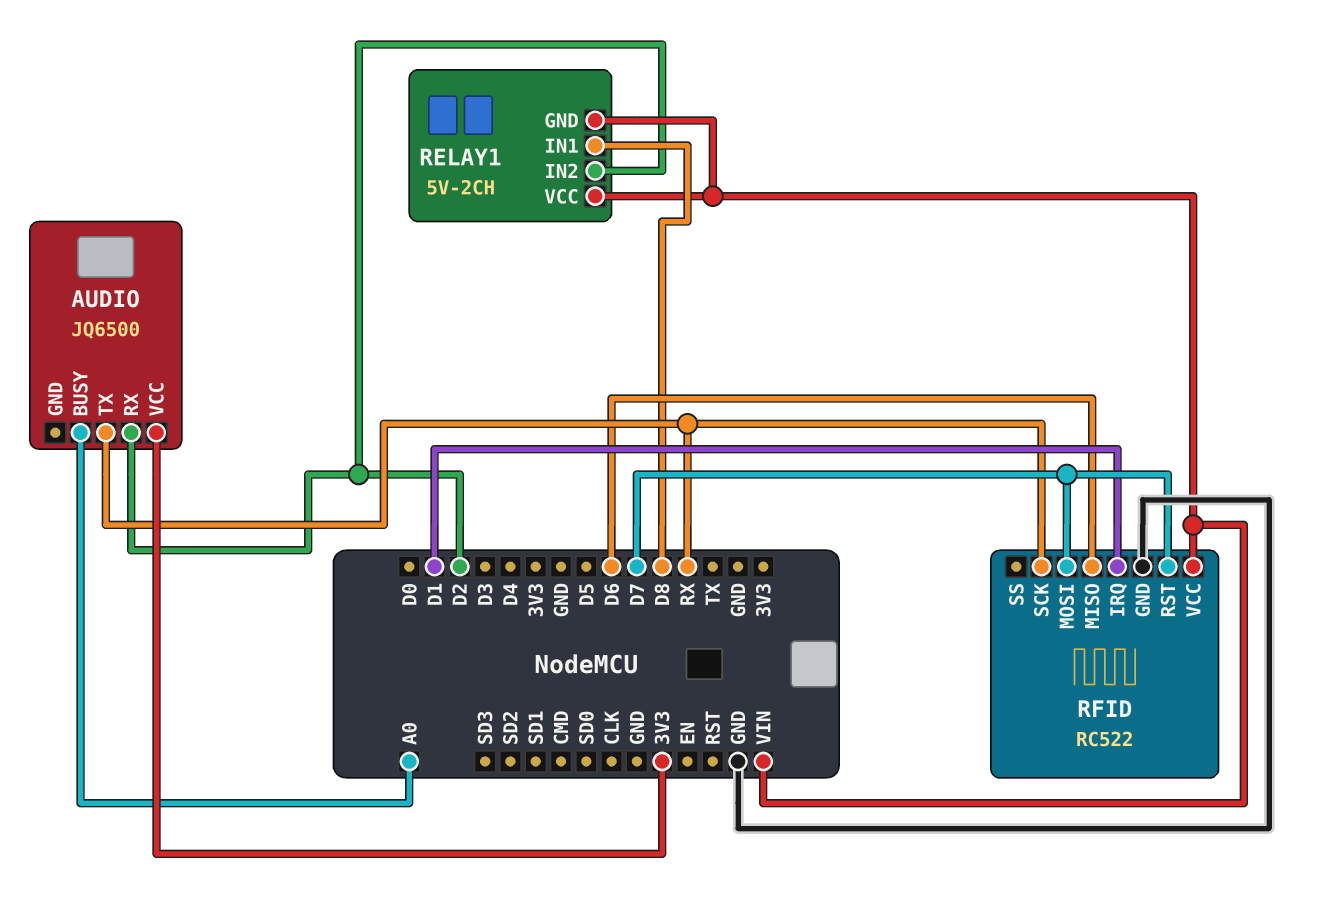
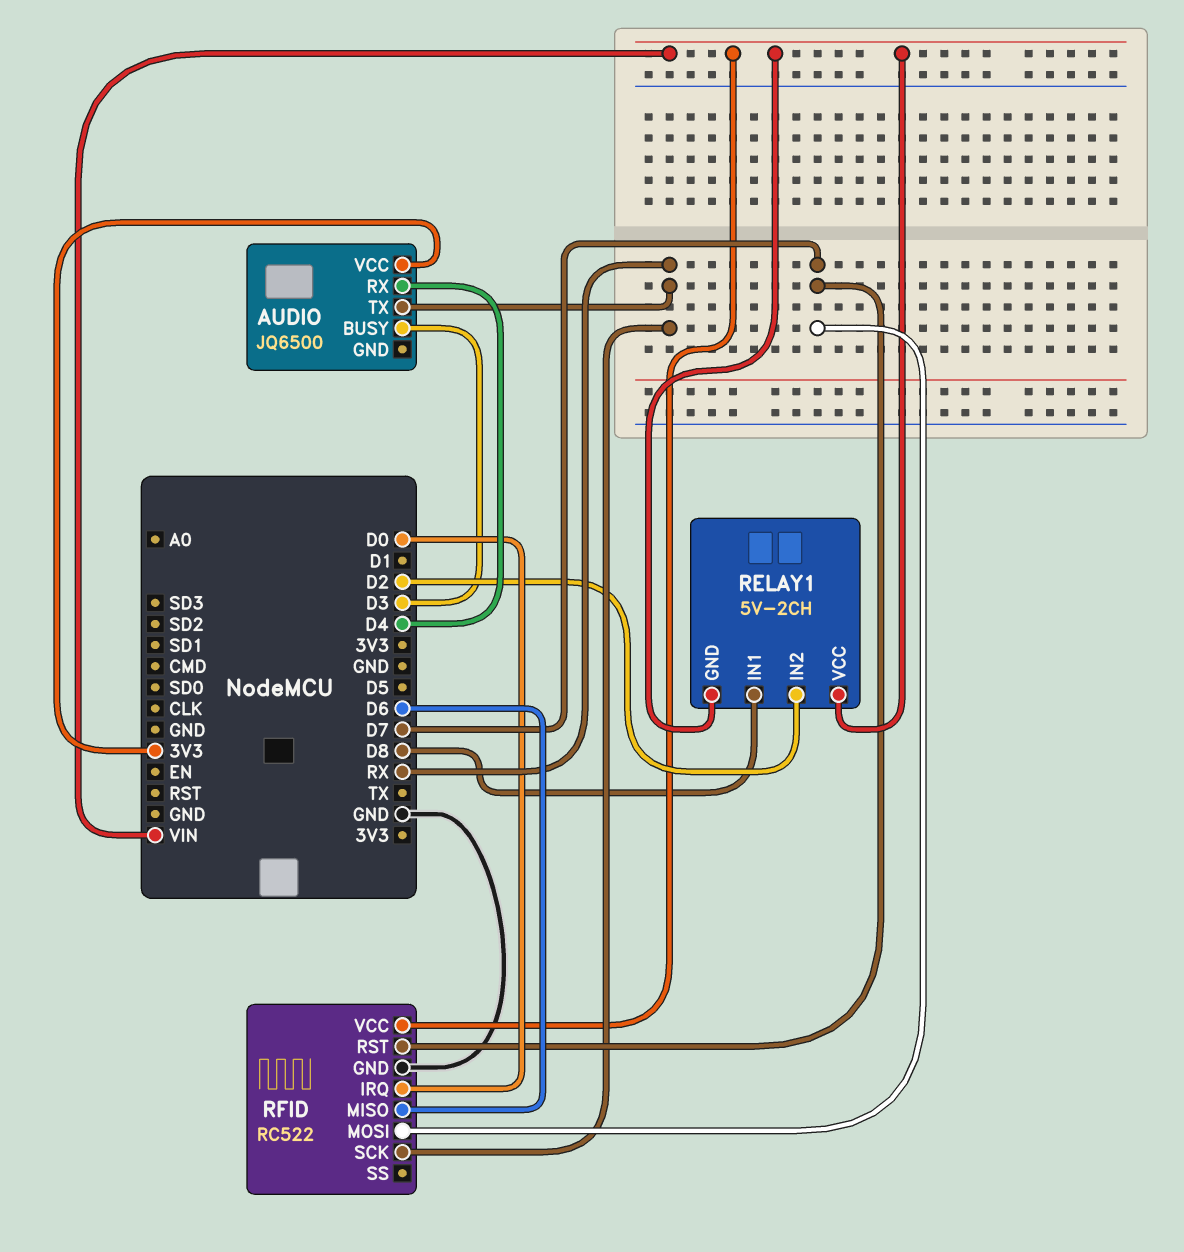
AUDIO pin BUSY: A0 -> D3
AUDIO pin RX: D2 -> D4
RFID pin IRQ: D1 -> D0

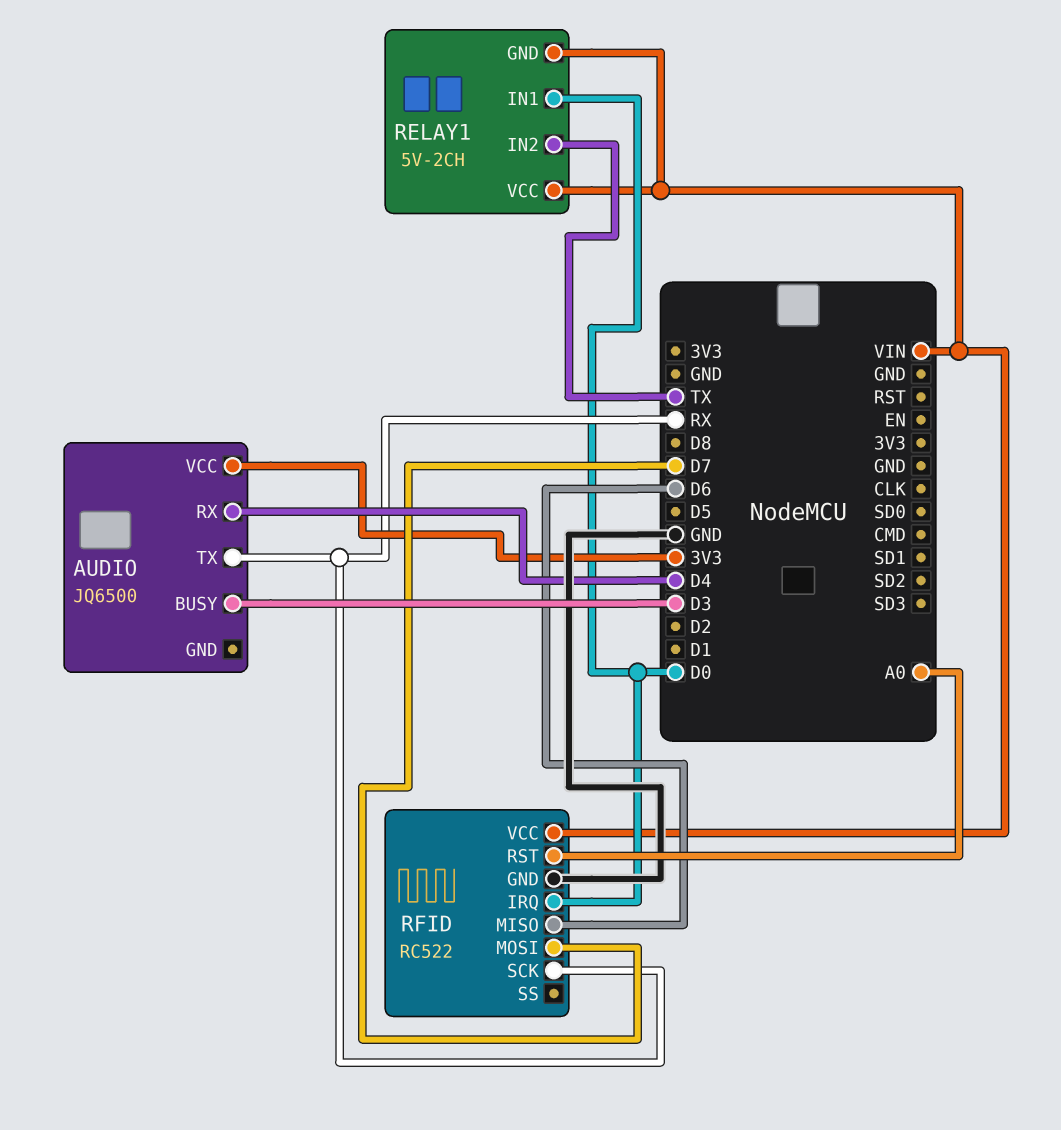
RELAY1 pin IN1: D8 -> D0
RELAY1 pin IN2: D2 -> TX
RFID pin RST: D7 -> A0

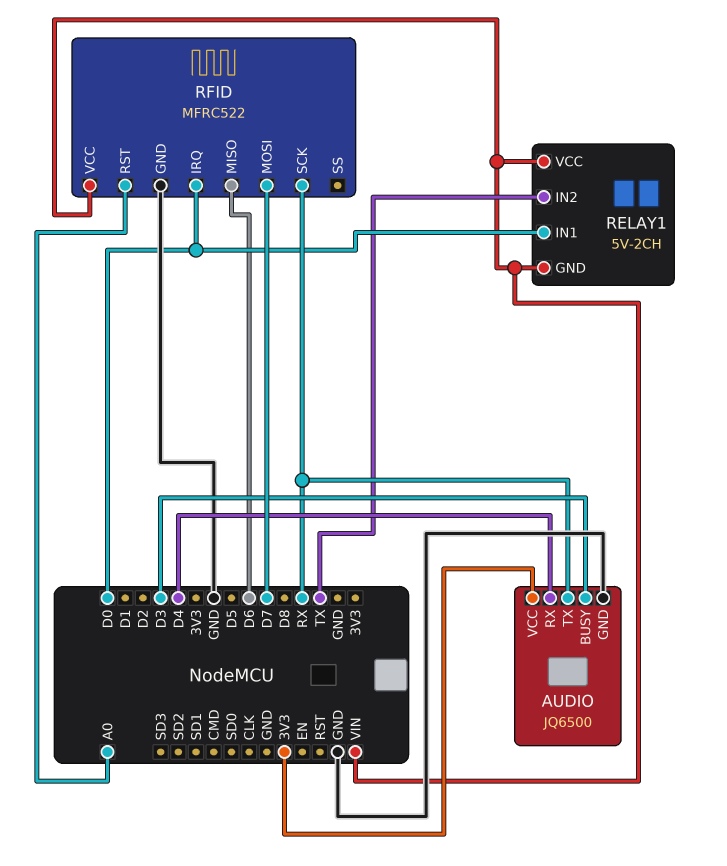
AUDIO pin GND: none -> GND
RFID: RC522 -> MFRC522

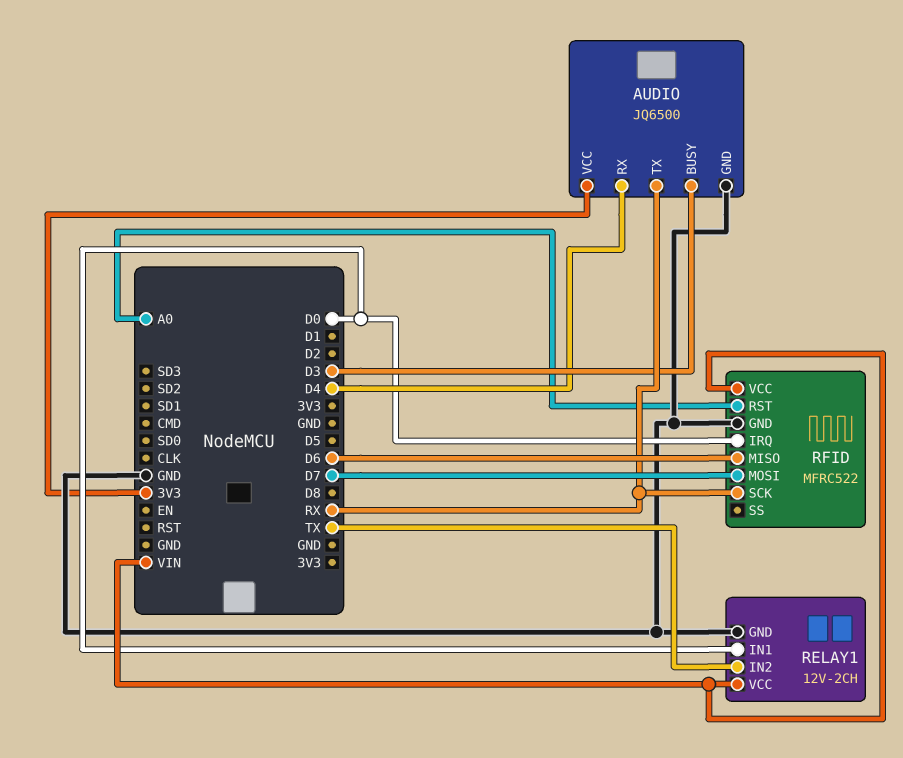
RELAY1: 5V-2CH -> 12V-2CH
RELAY1 pin GND: VIN -> GND

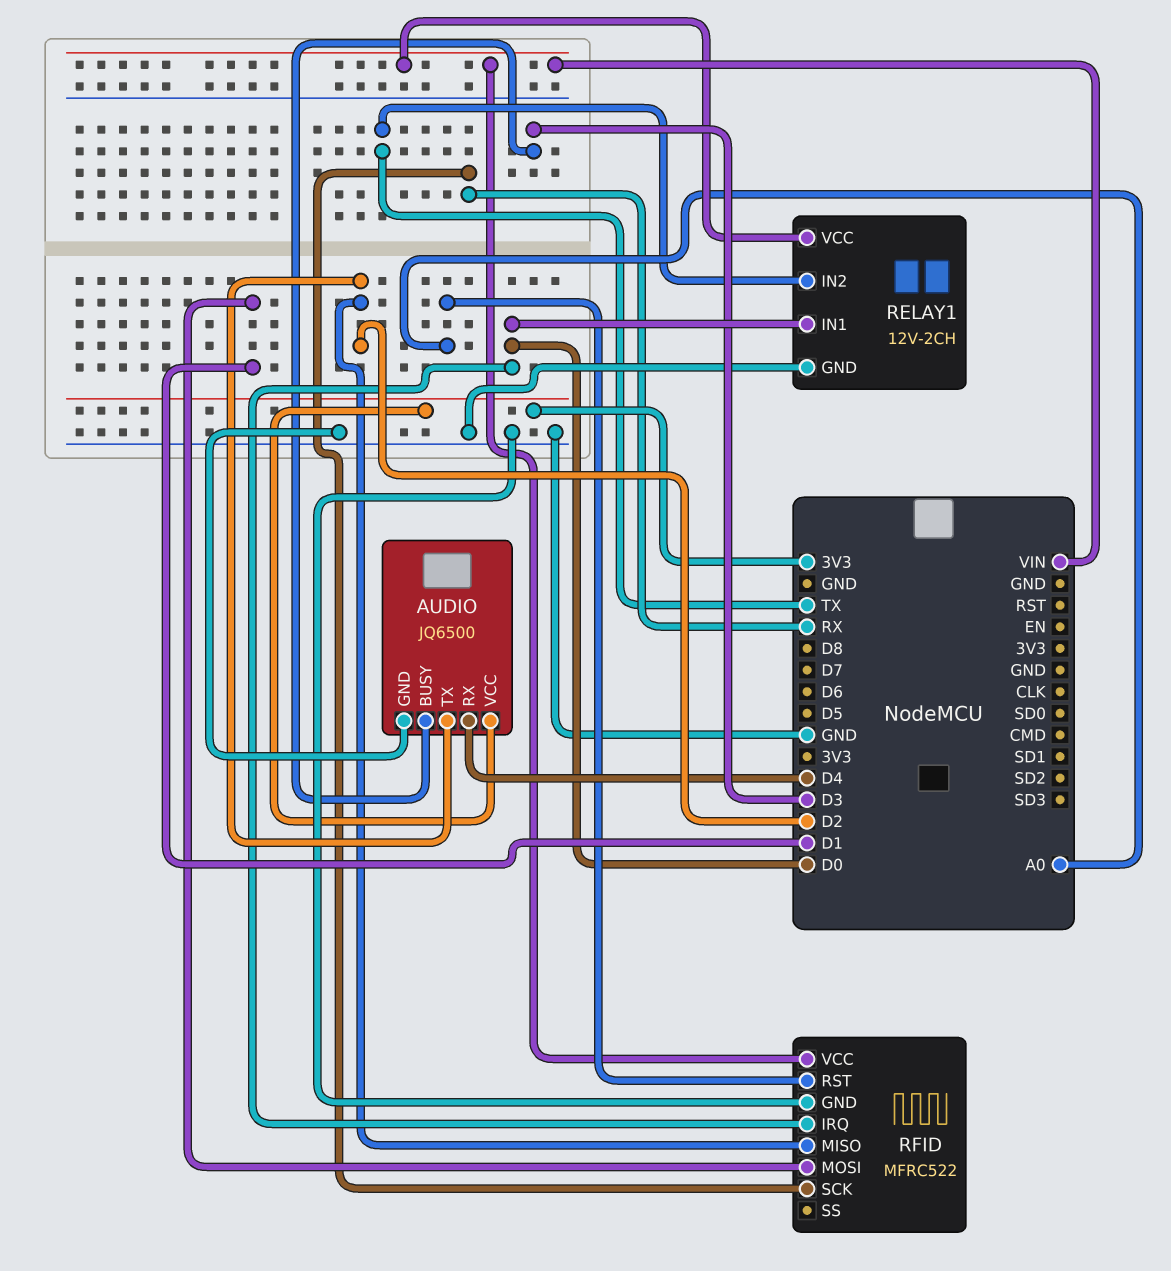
AUDIO pin TX: RX -> D2
RFID pin MISO: D6 -> D2
RFID pin MOSI: D7 -> D1

